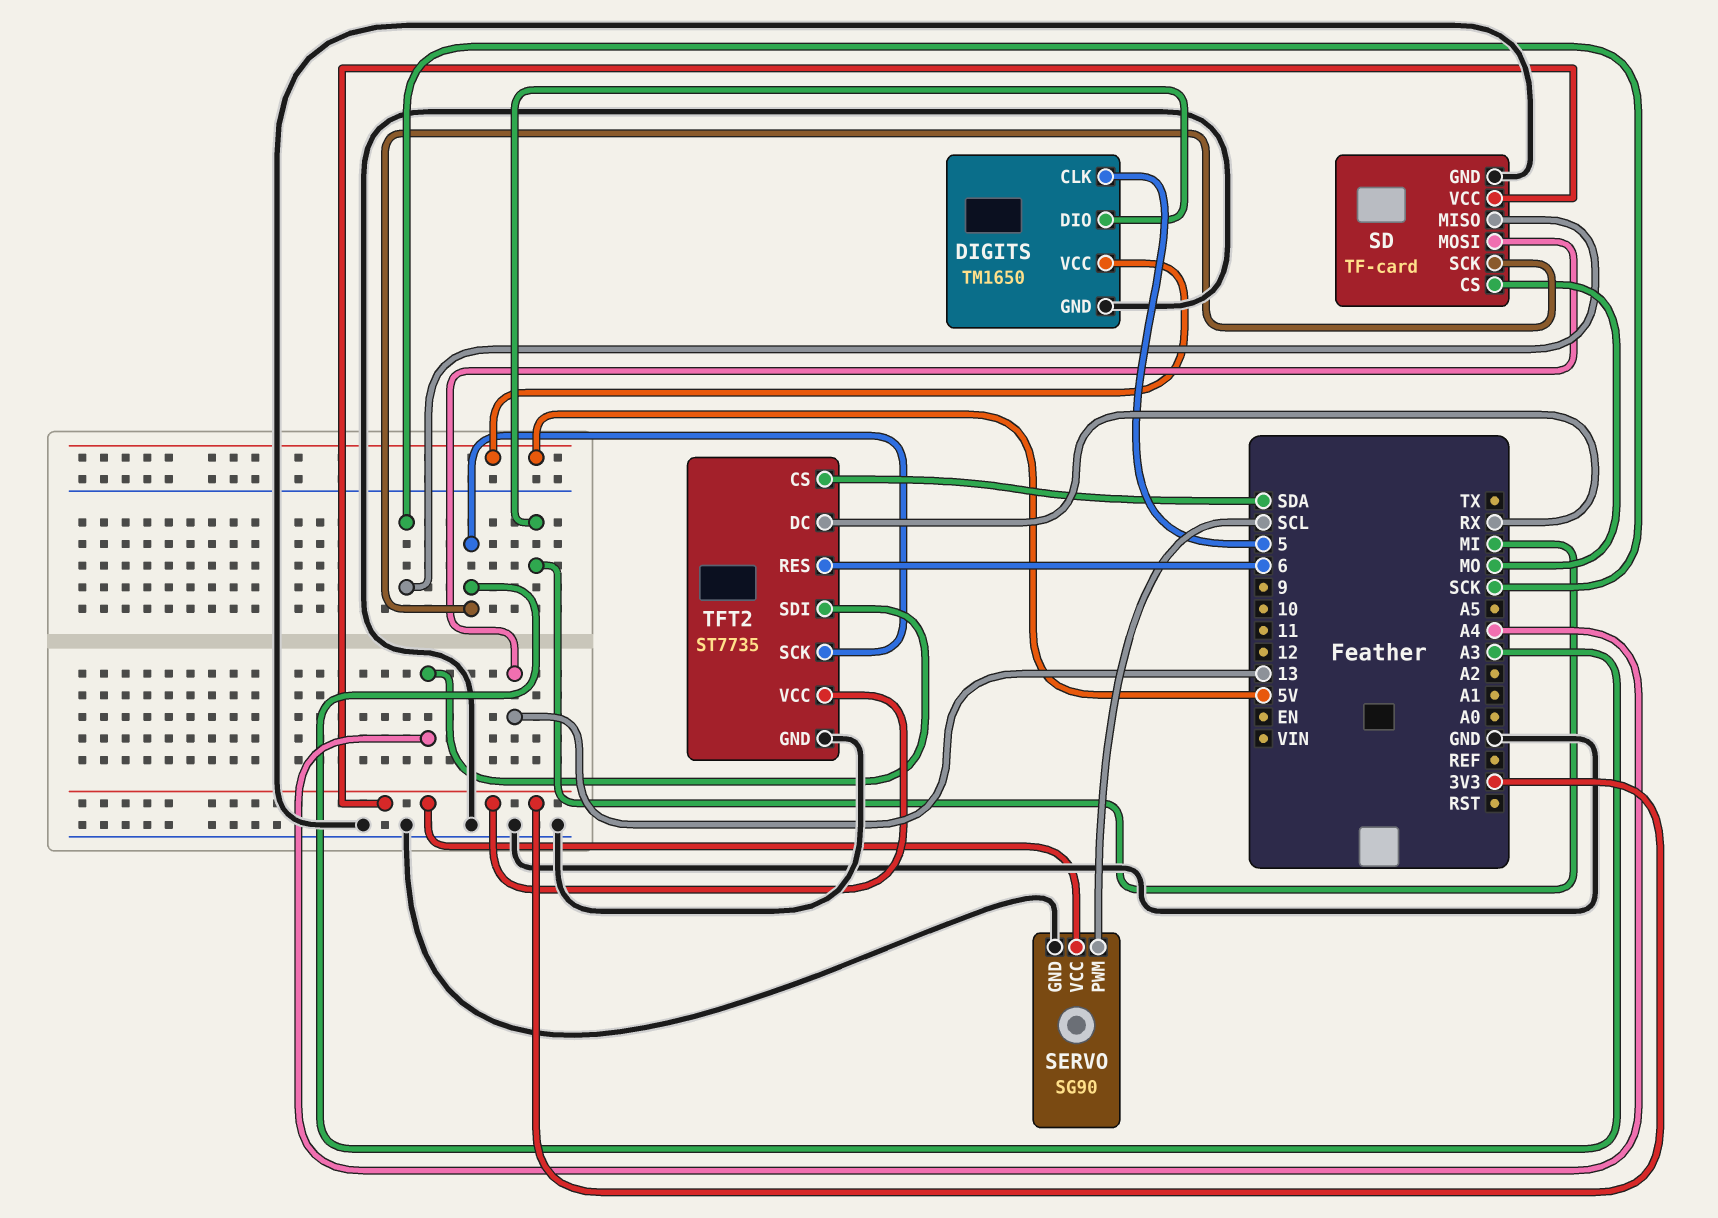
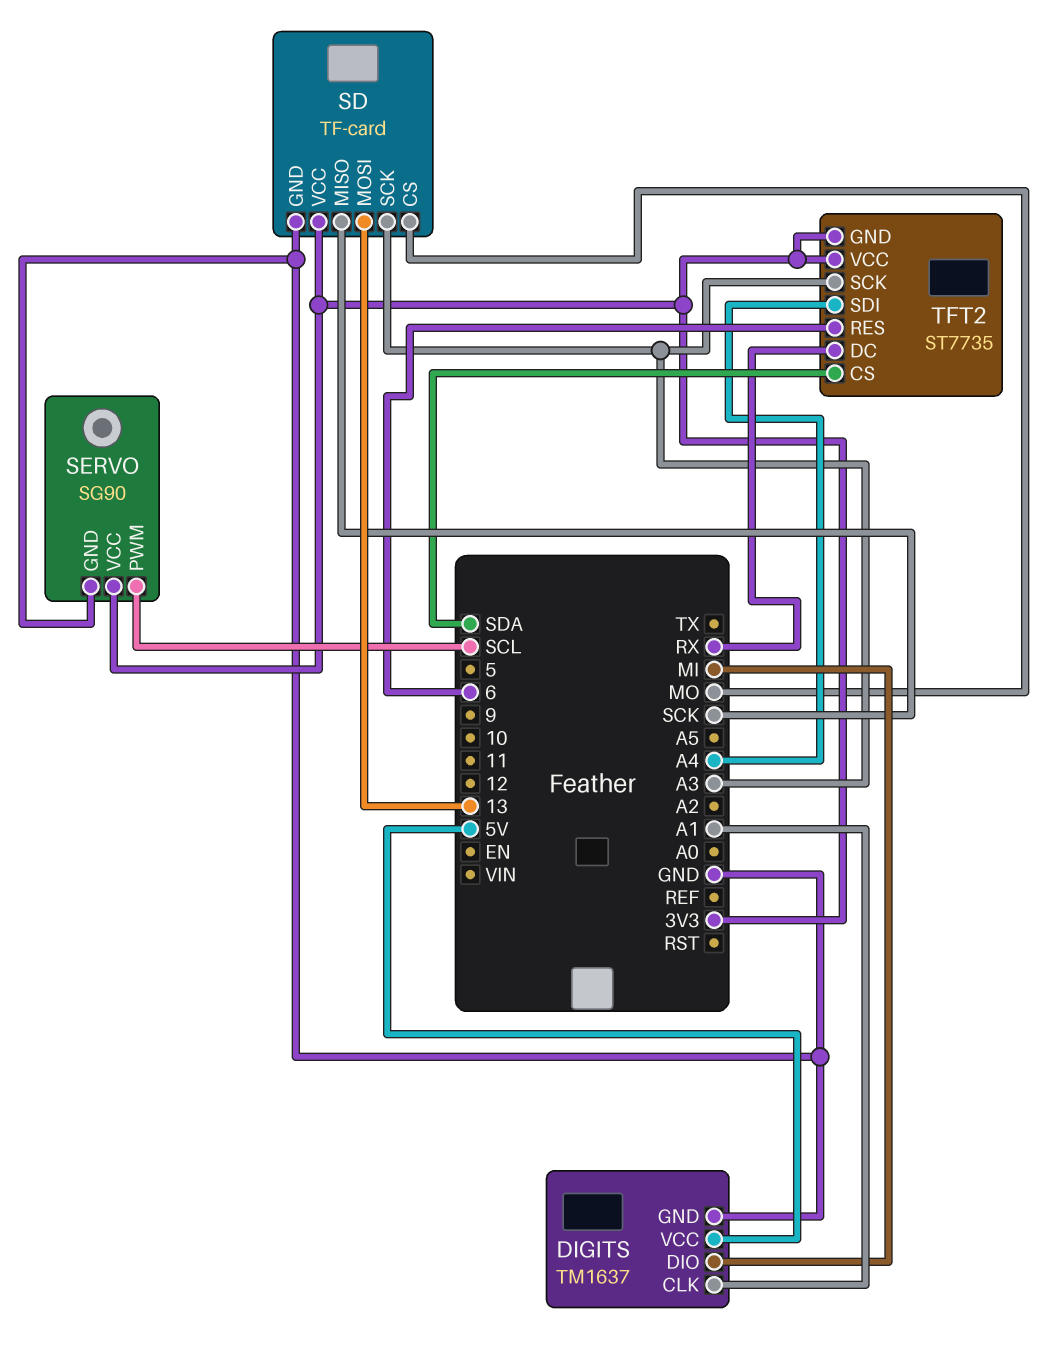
DIGITS: TM1650 -> TM1637
DIGITS pin CLK: 5 -> A1
TFT2 pin GND: GND -> 3V3

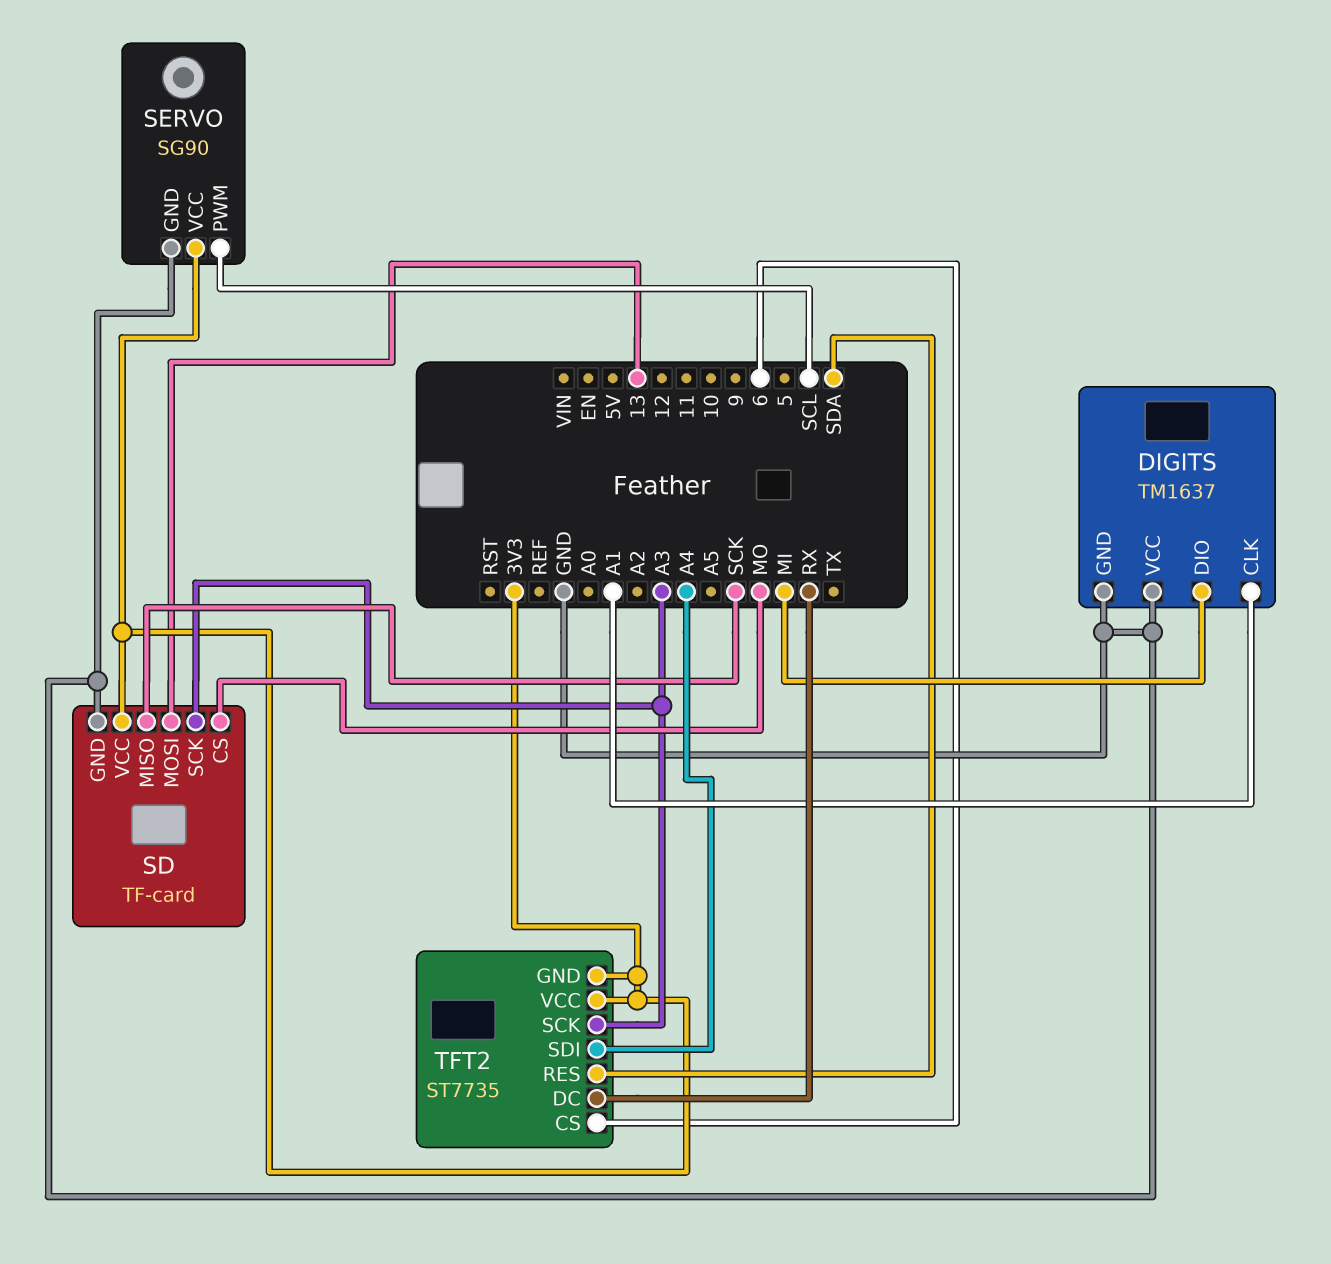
DIGITS pin VCC: 5V -> GND
TFT2 pin CS: SDA -> 6
TFT2 pin RES: 6 -> SDA

